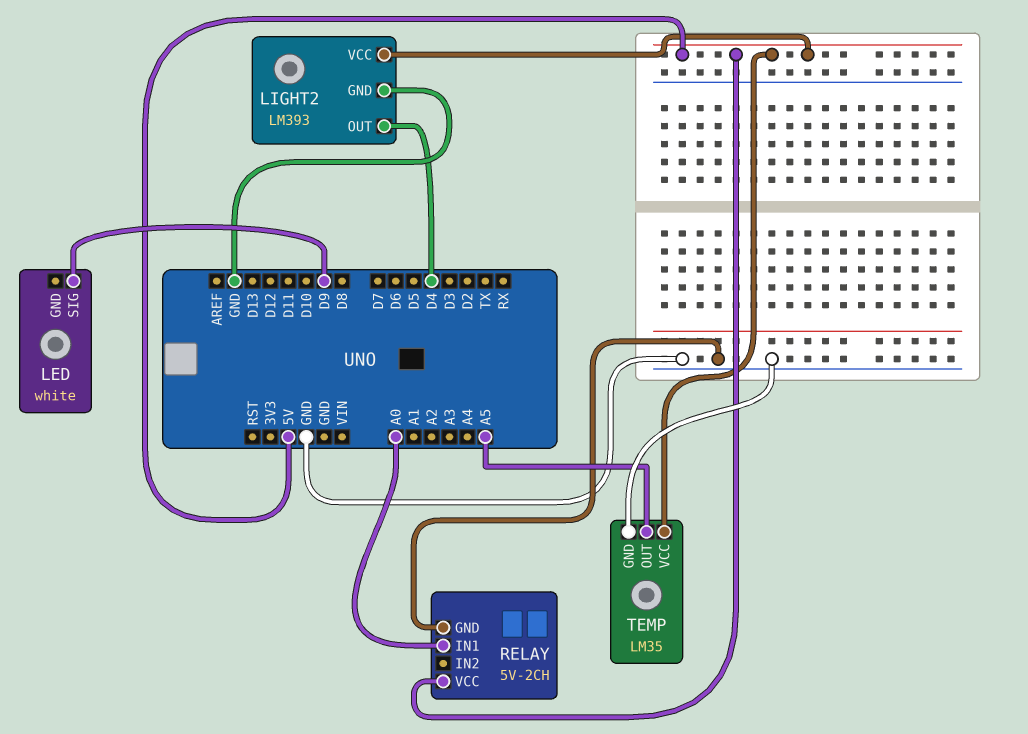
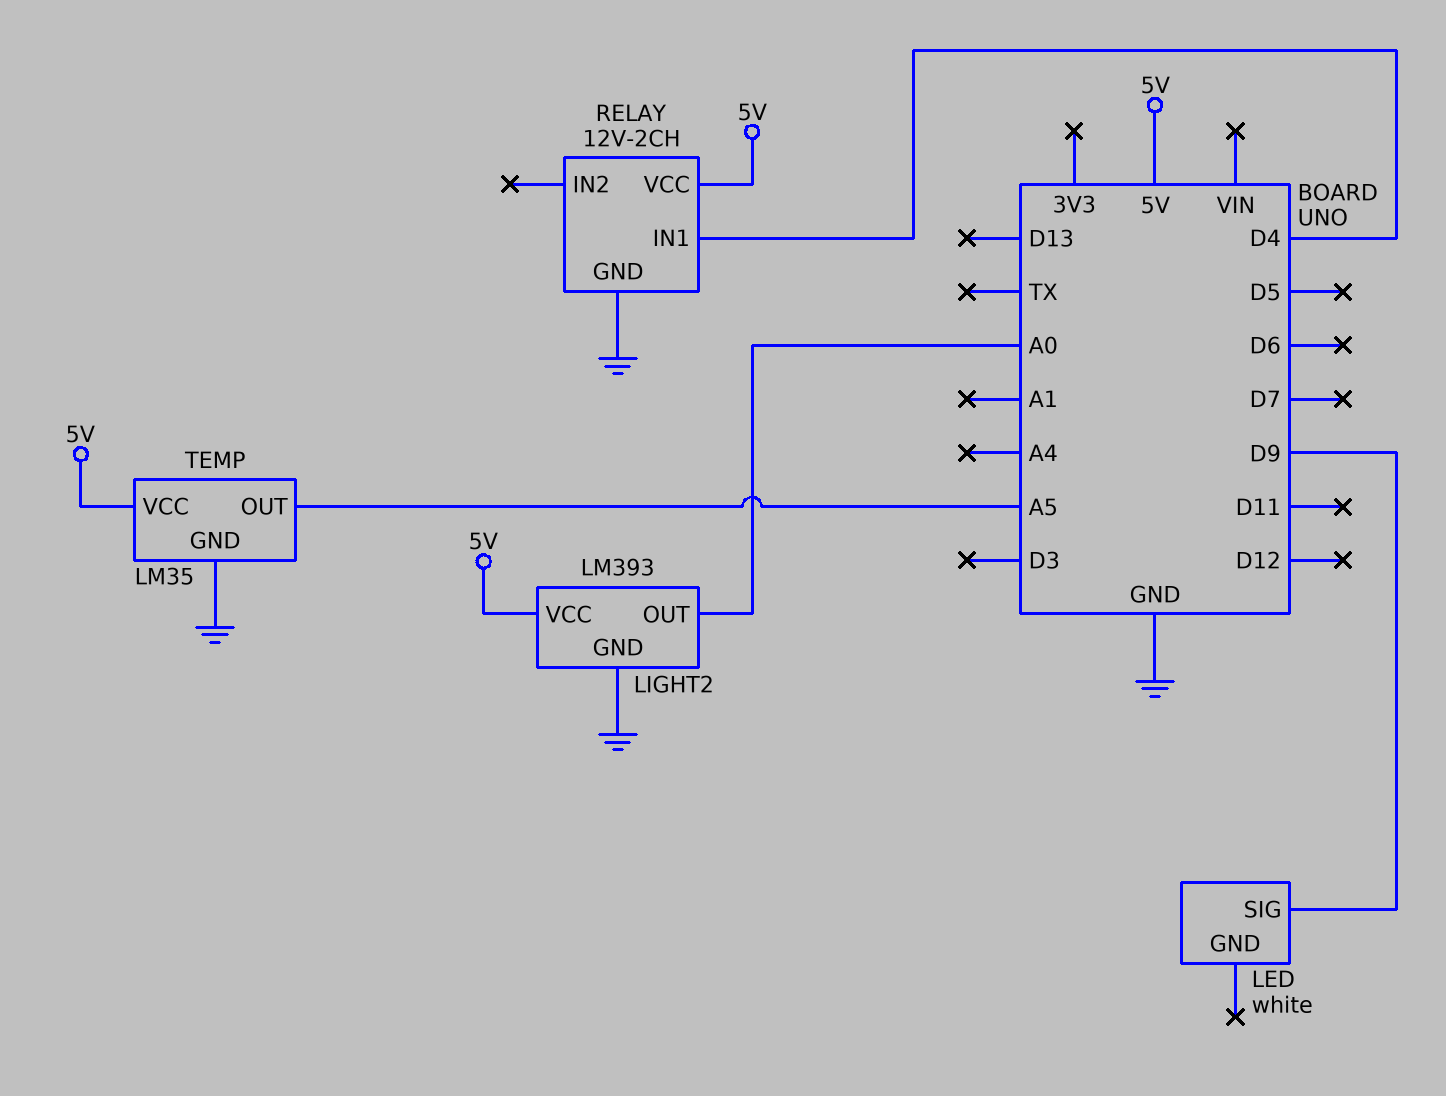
LIGHT2 pin OUT: D4 -> A0
RELAY: 5V-2CH -> 12V-2CH
RELAY pin IN1: A0 -> D4

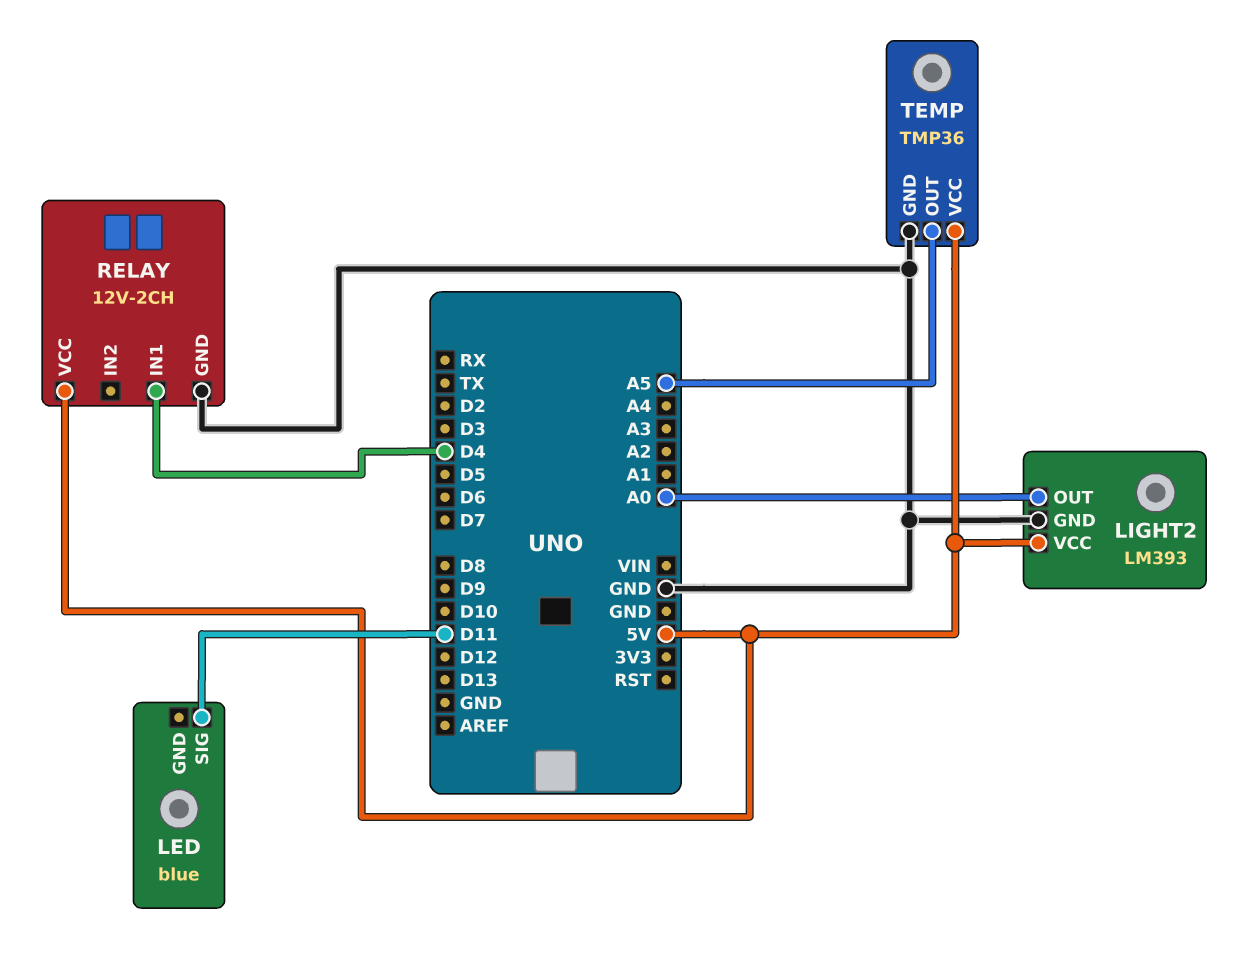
LED: white -> blue
LED pin SIG: D9 -> D11
TEMP: LM35 -> TMP36

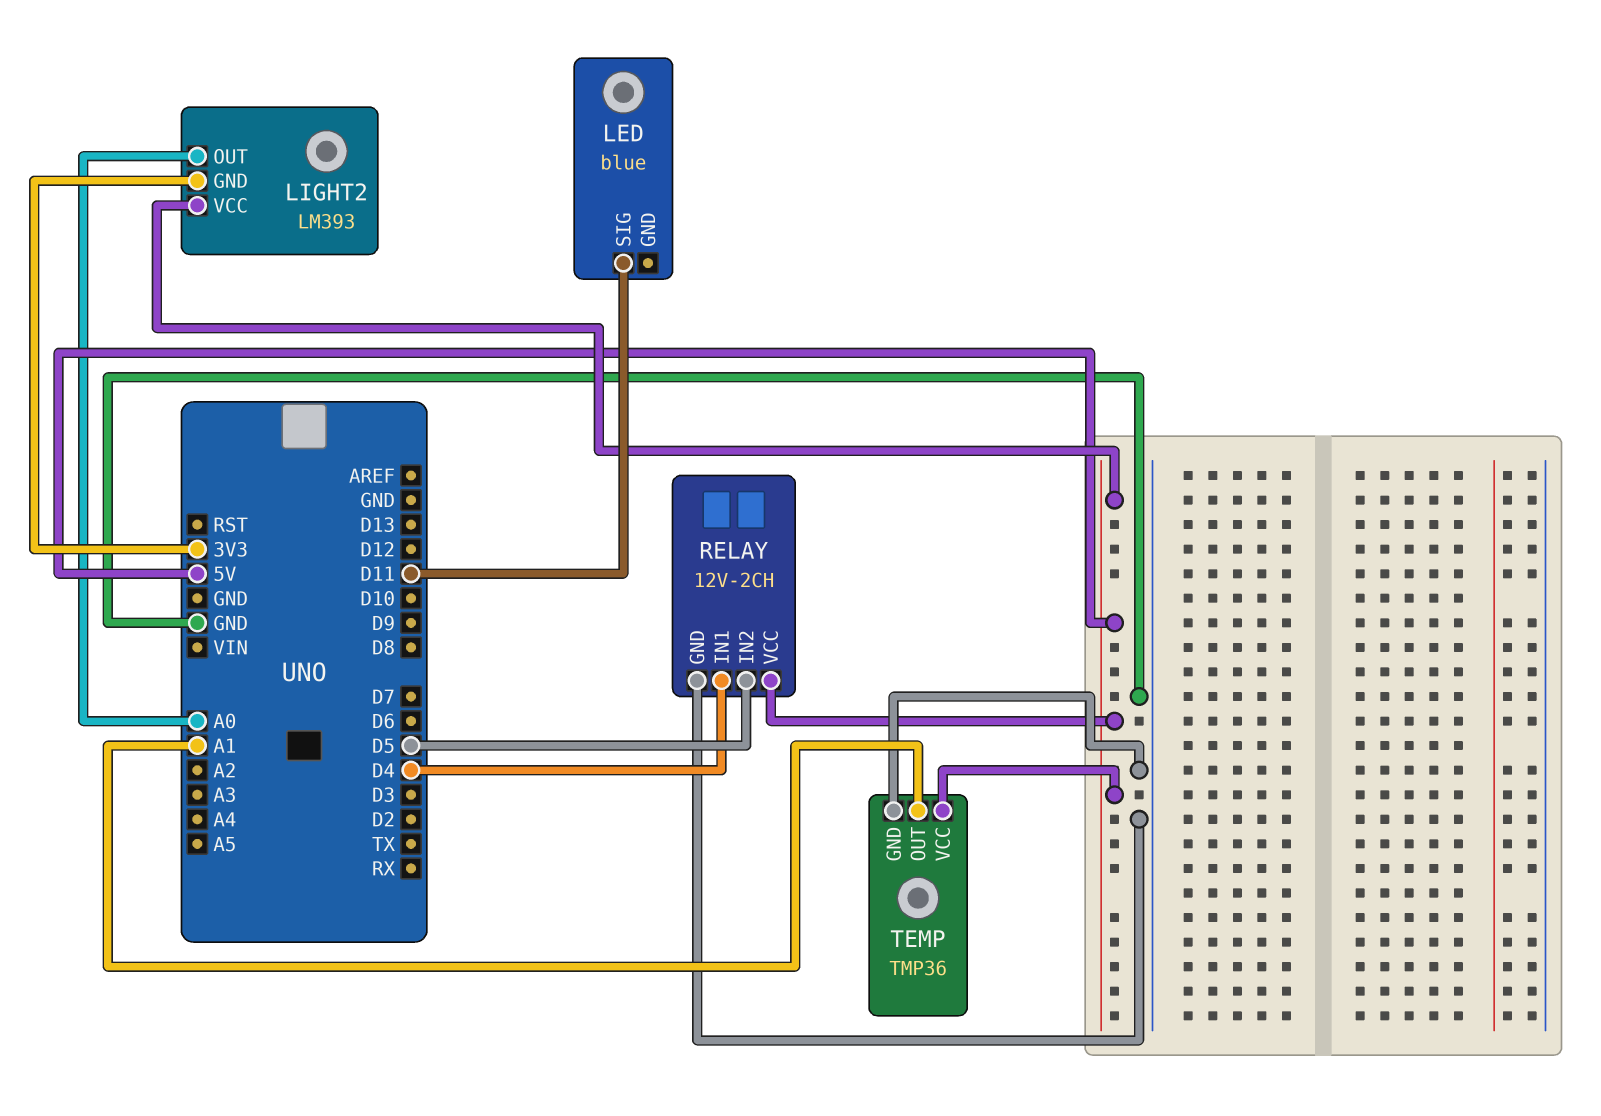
LIGHT2 pin GND: GND -> 3V3
RELAY pin IN2: none -> D5
TEMP pin OUT: A5 -> A1

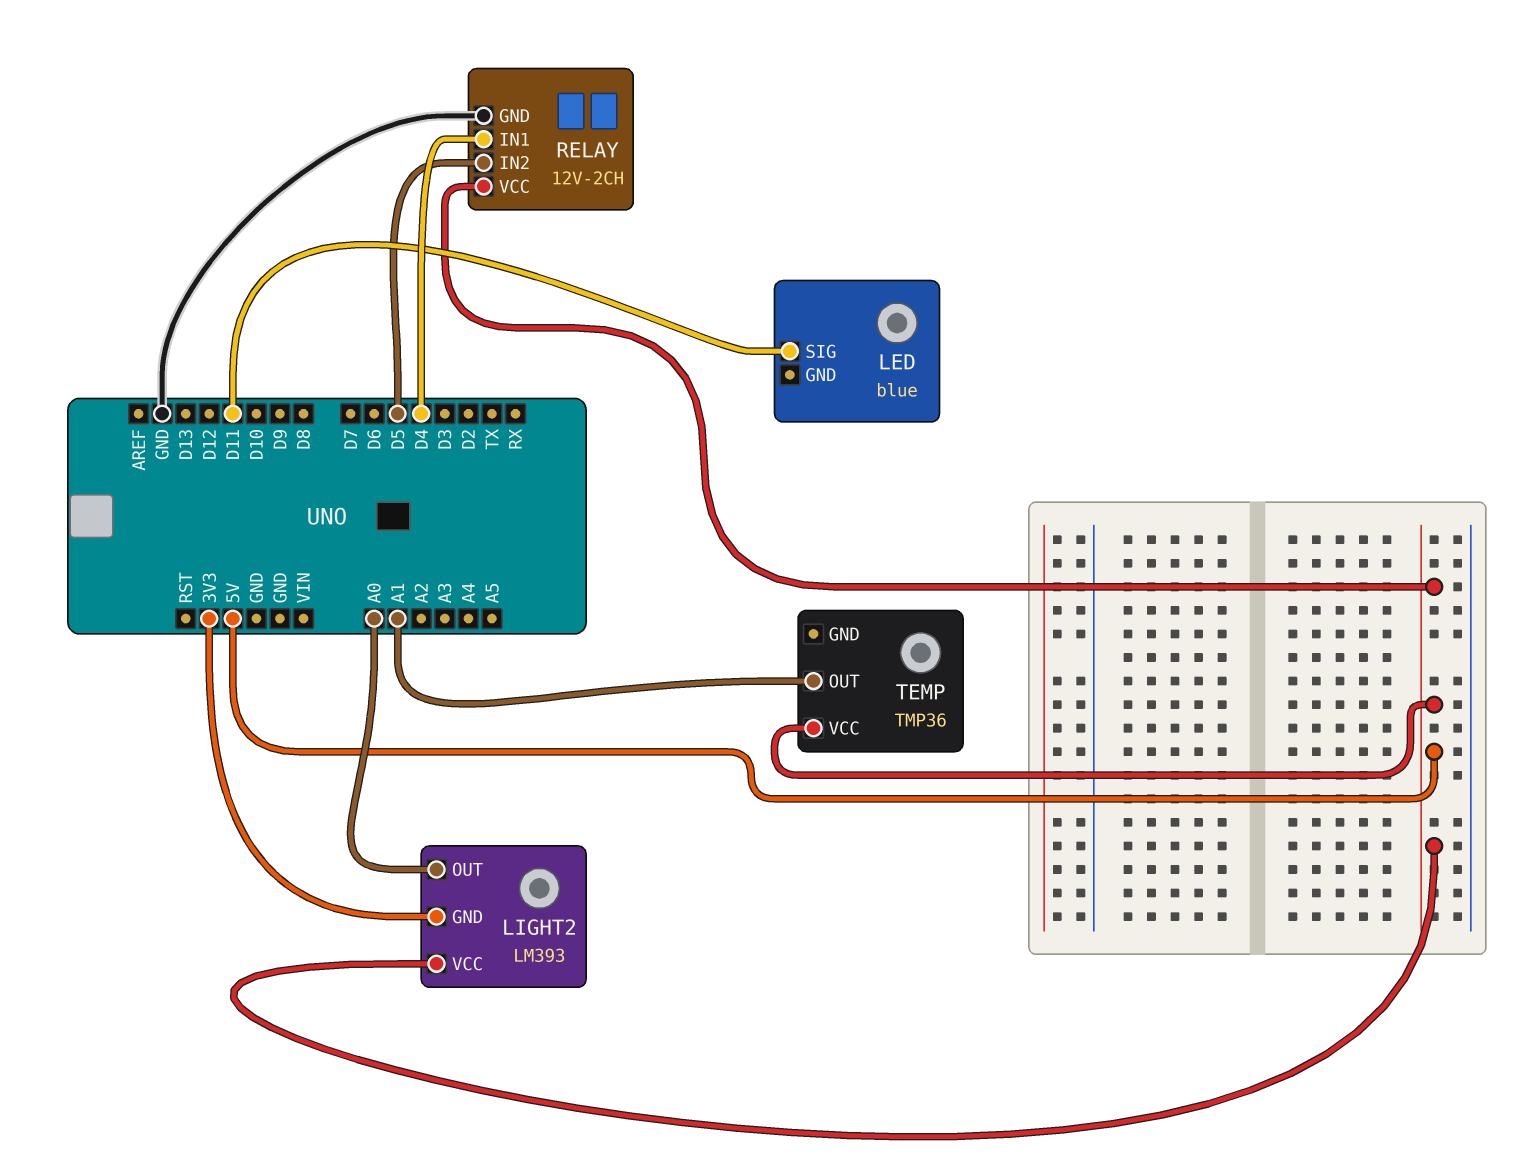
TEMP pin GND: GND -> none

